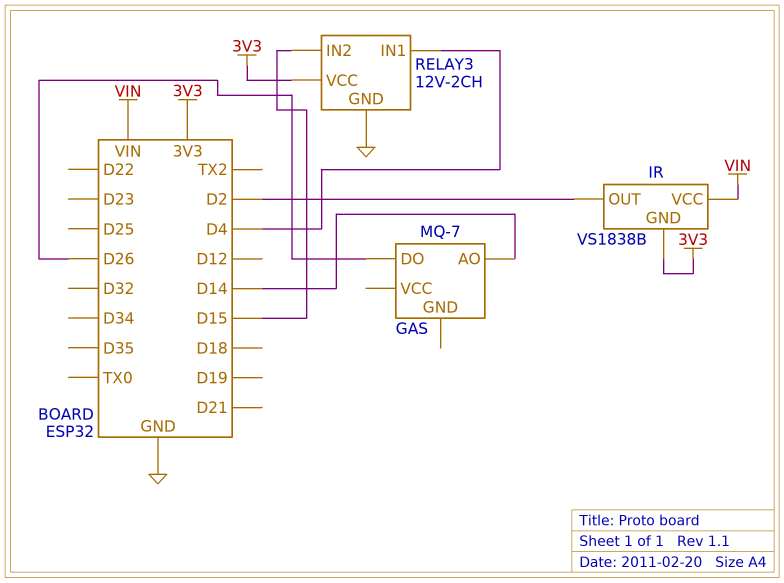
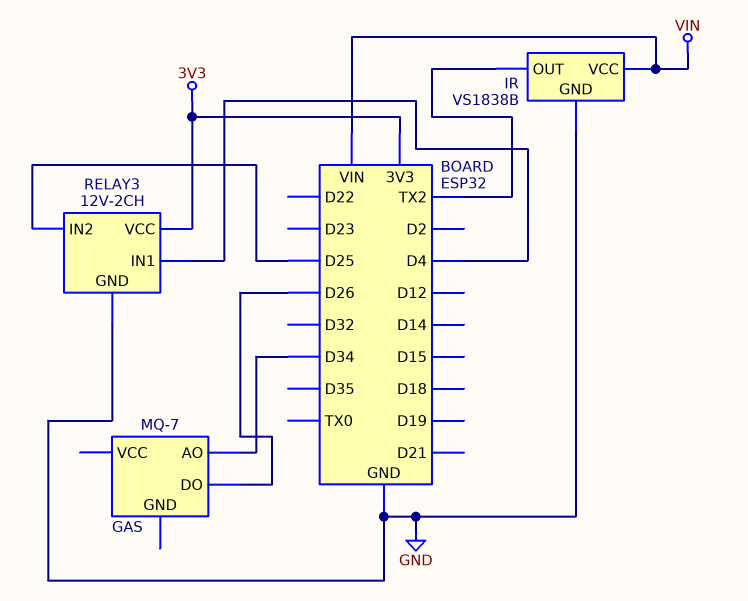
GAS pin AO: D14 -> D34
IR pin GND: 3V3 -> GND
IR pin OUT: D2 -> TX2
RELAY3 pin IN2: D15 -> D25

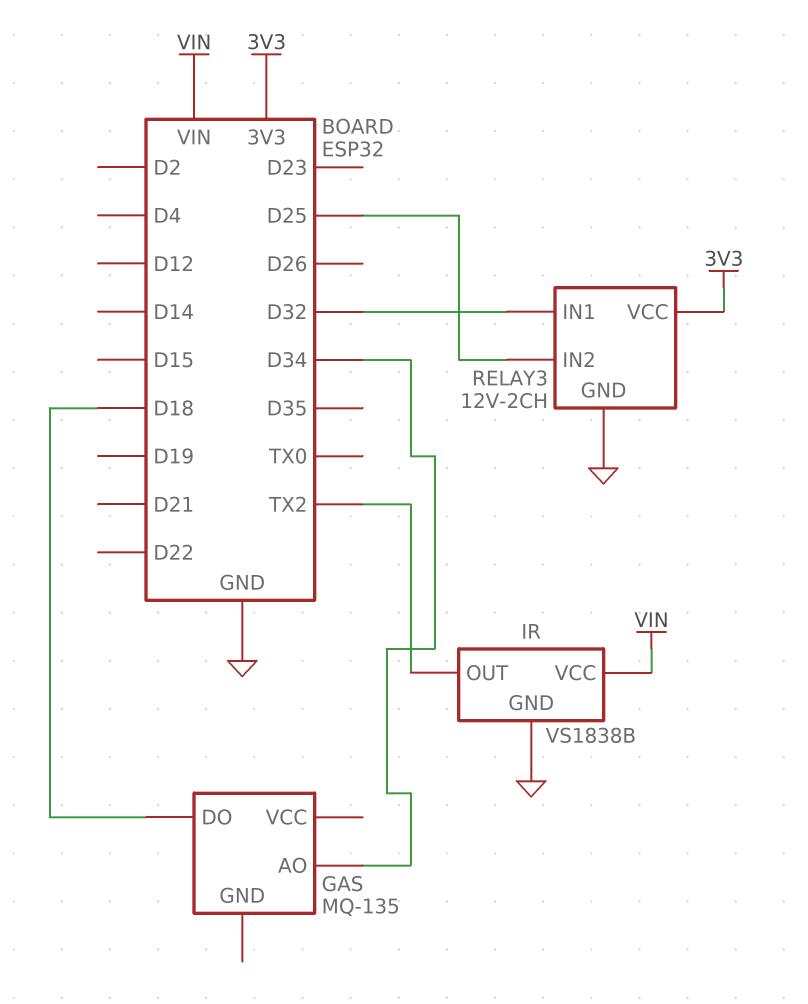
GAS: MQ-7 -> MQ-135
GAS pin DO: D26 -> D18
RELAY3 pin IN1: D4 -> D32

